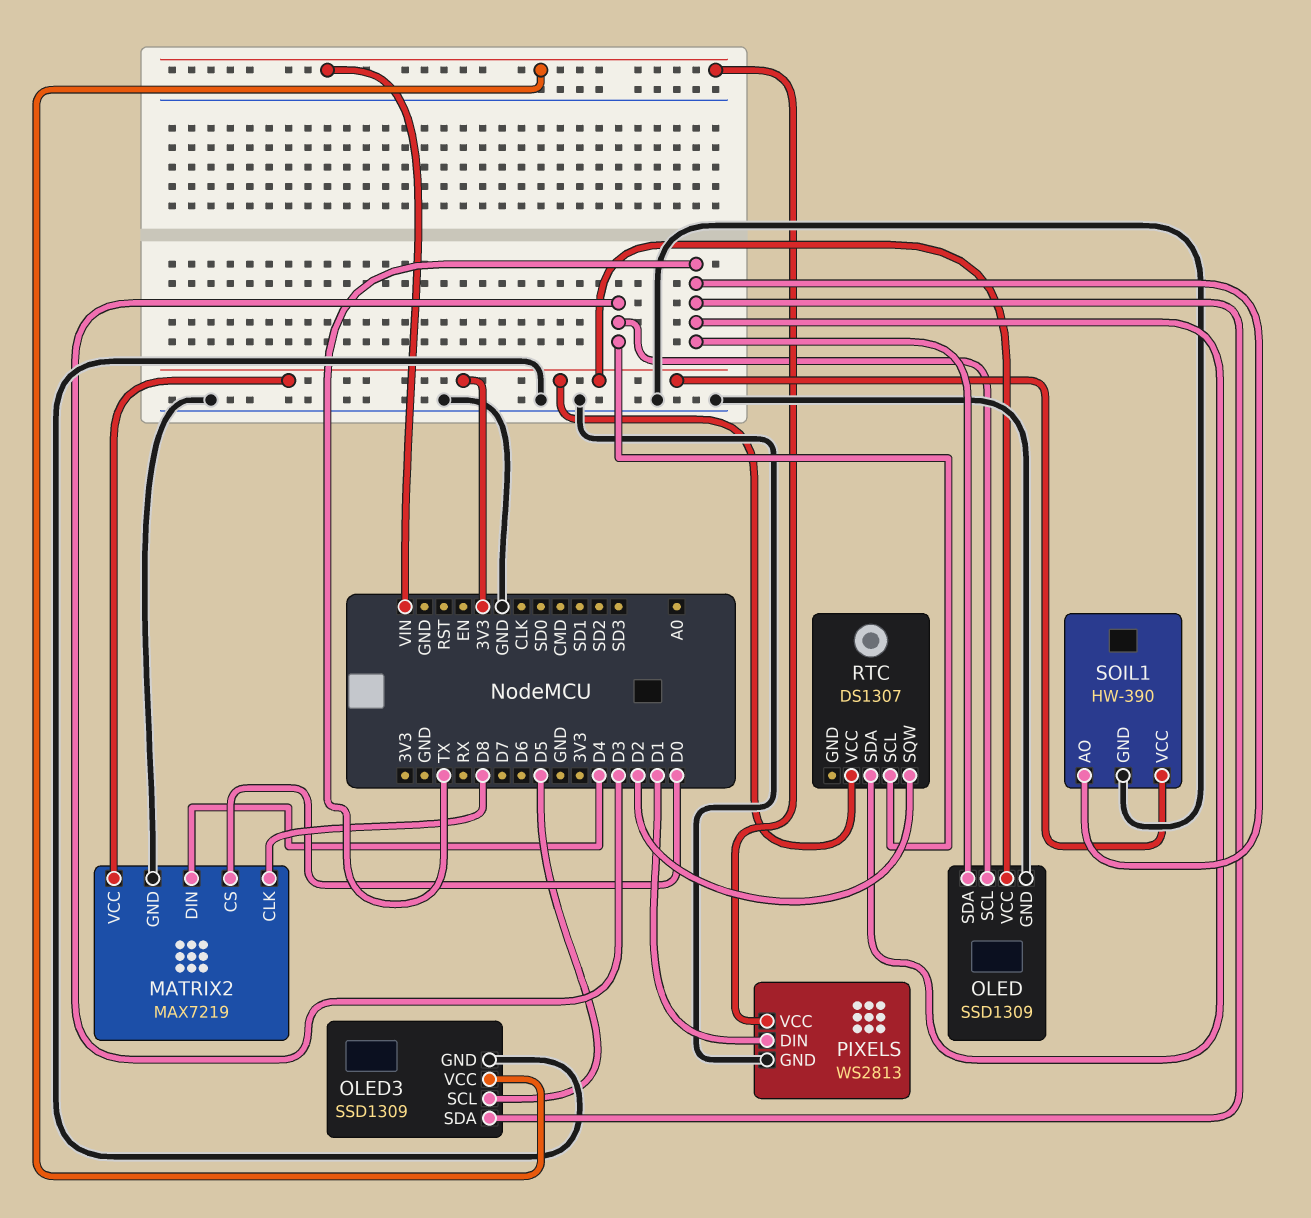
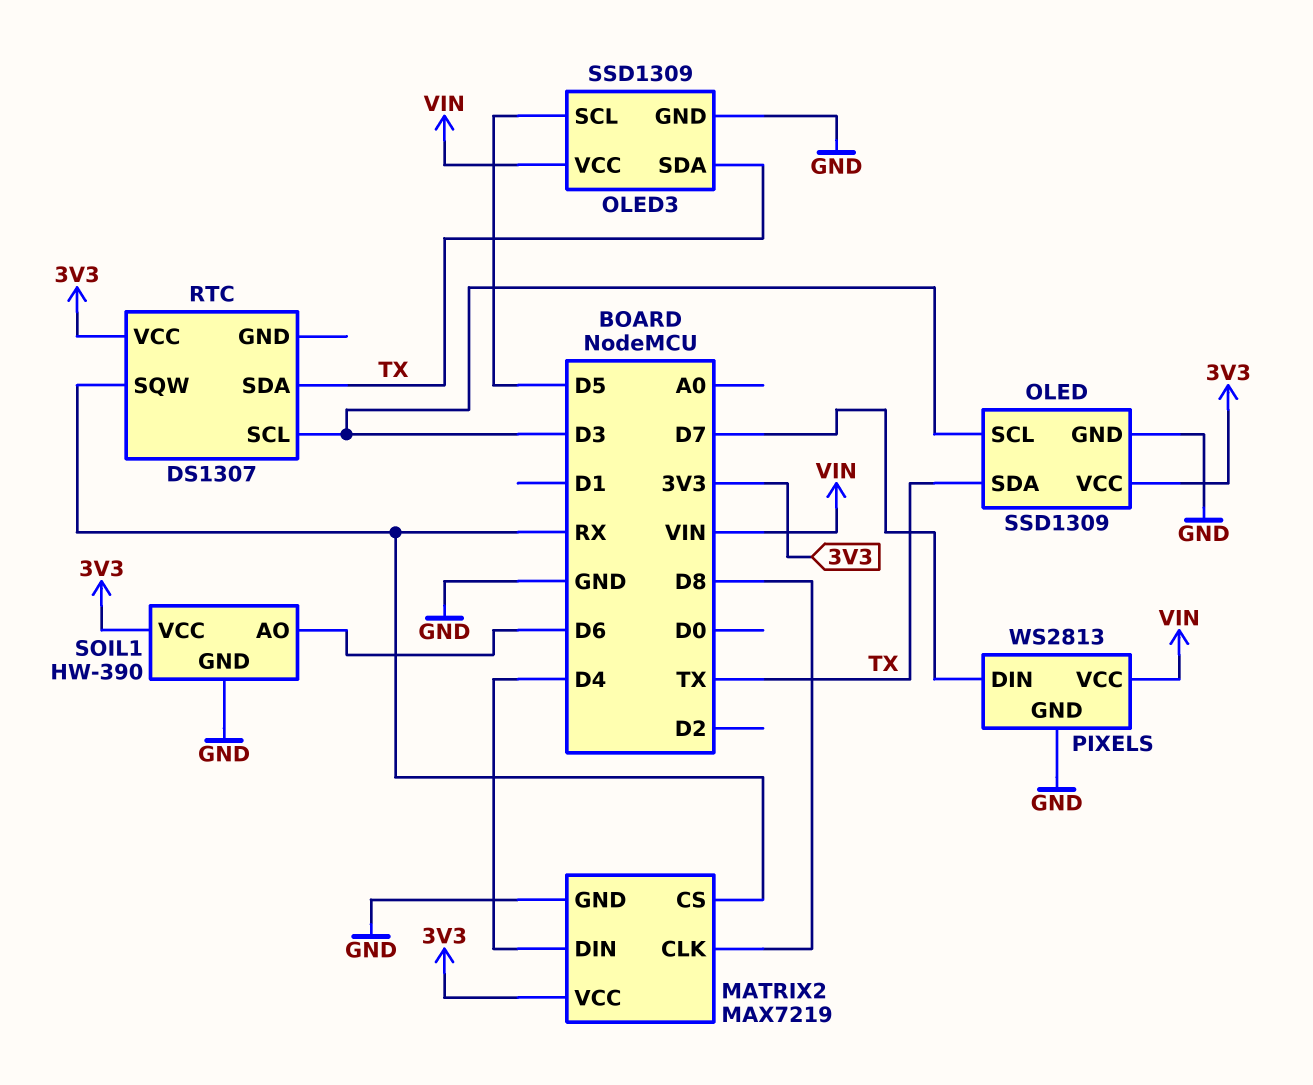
MATRIX2 pin CS: D0 -> RX
PIXELS pin DIN: D1 -> D7
RTC pin SQW: D2 -> RX
SOIL1 pin AO: TX -> D6

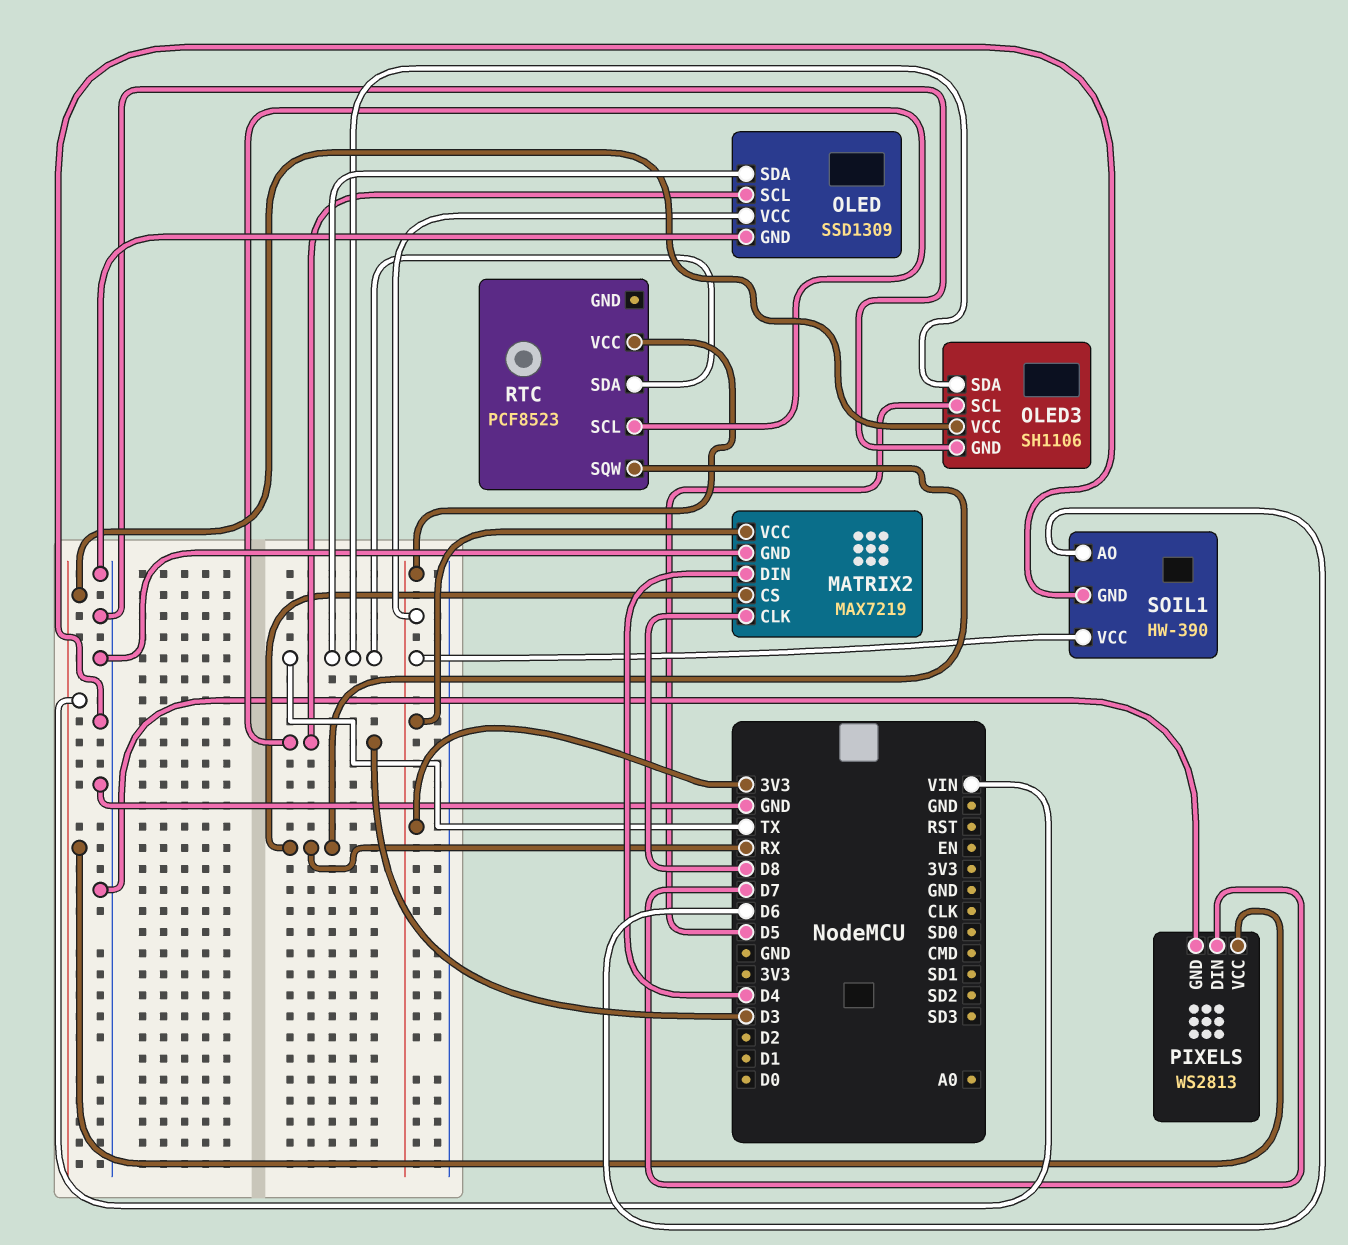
OLED3: SSD1309 -> SH1106
RTC: DS1307 -> PCF8523

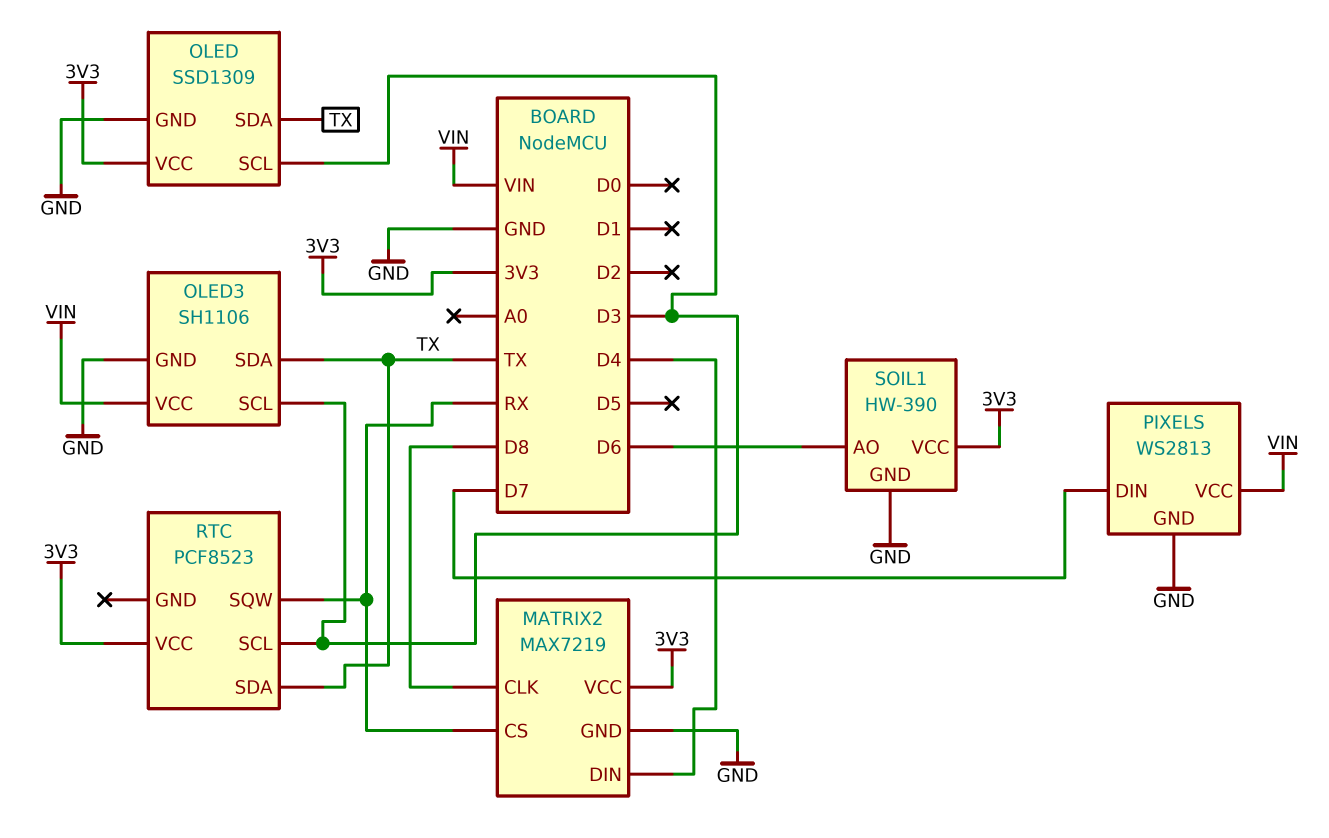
OLED3 pin SCL: D5 -> D3

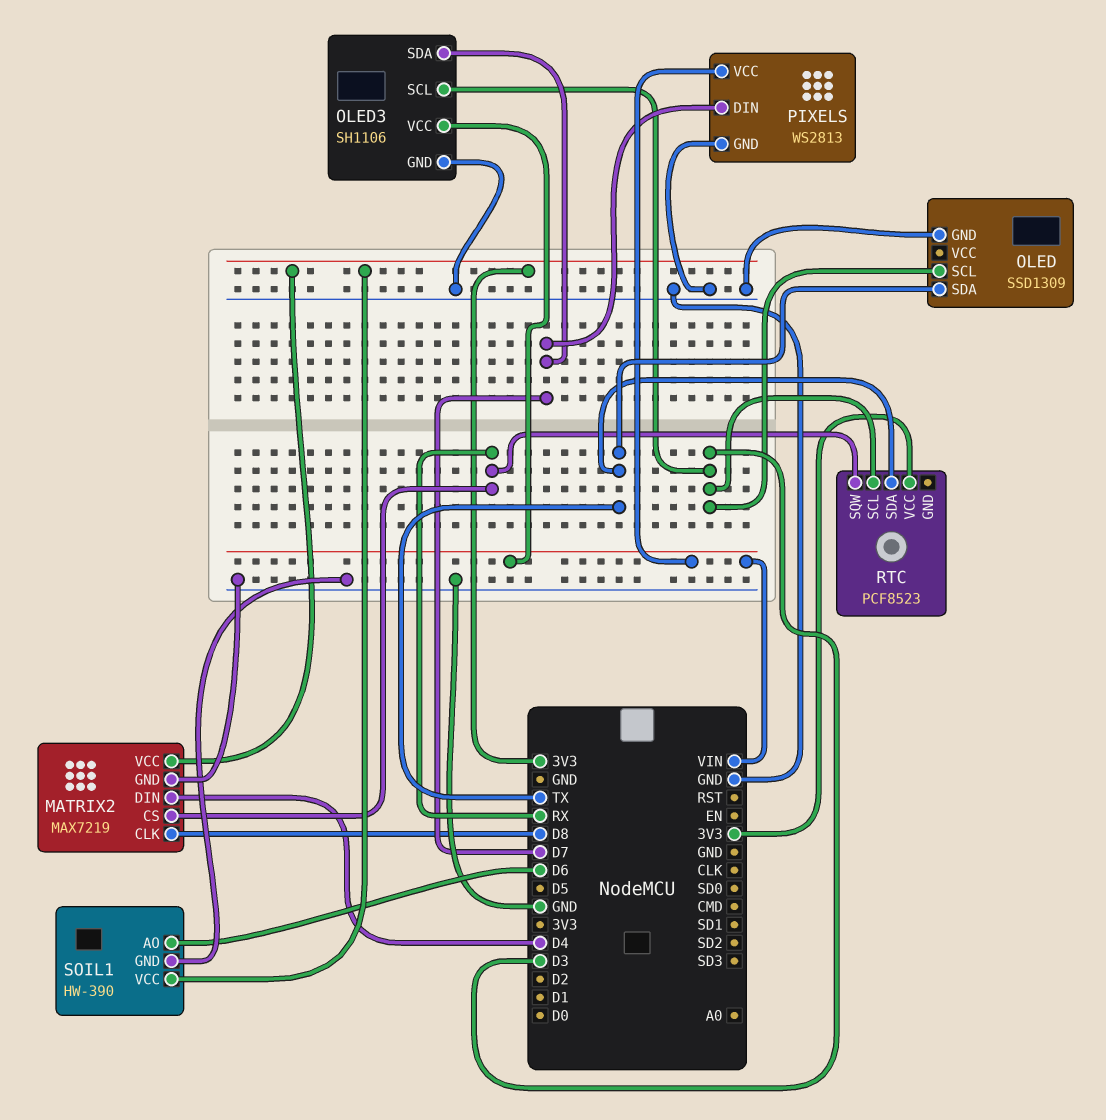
OLED pin VCC: 3V3 -> none
OLED3 pin SDA: TX -> D7

